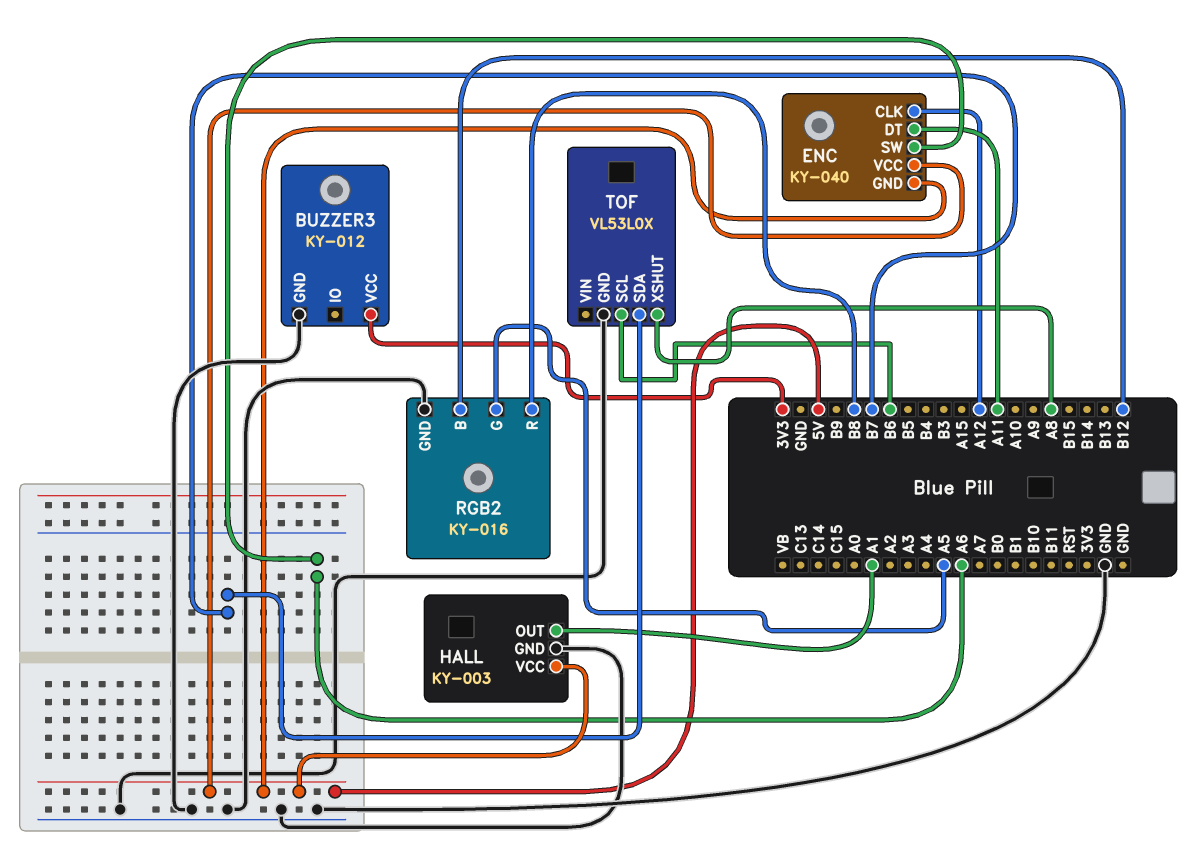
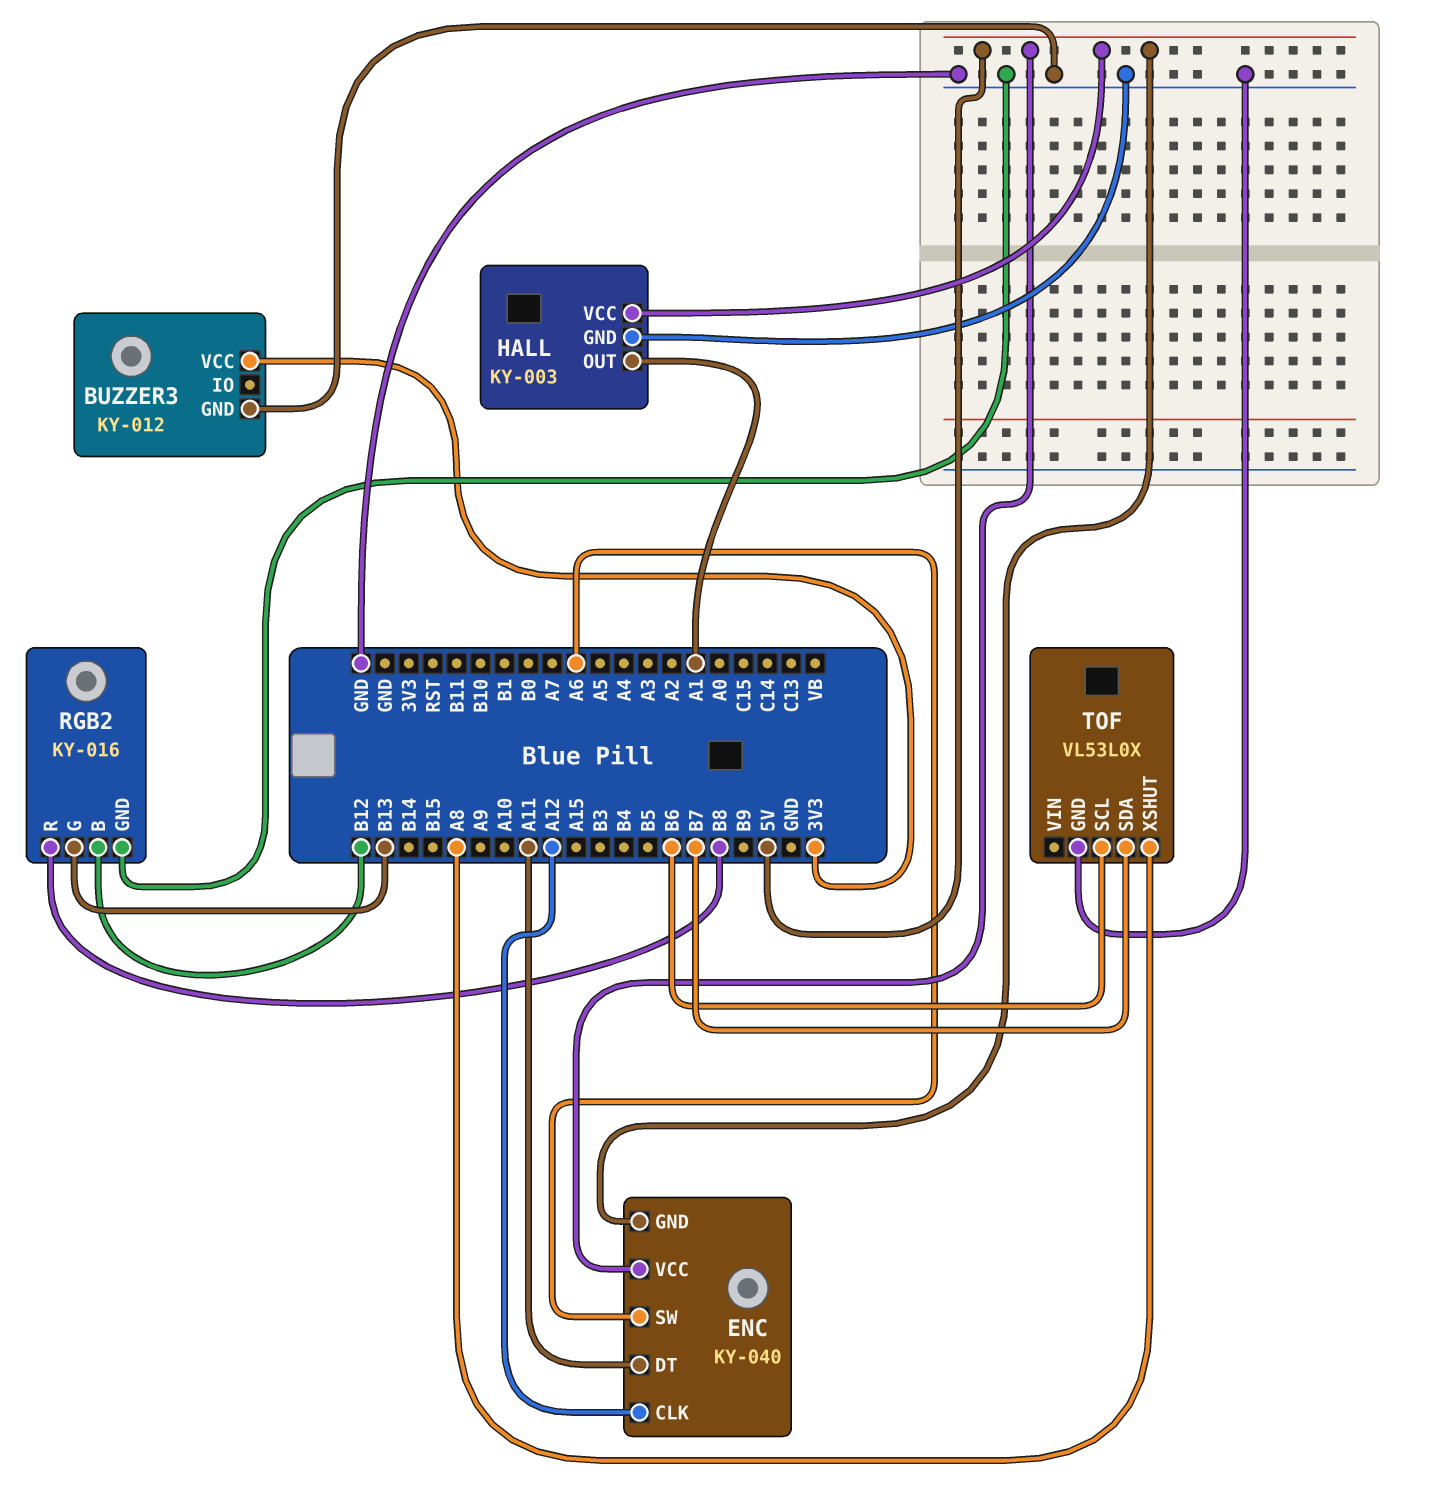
RGB2 pin G: A5 -> B13

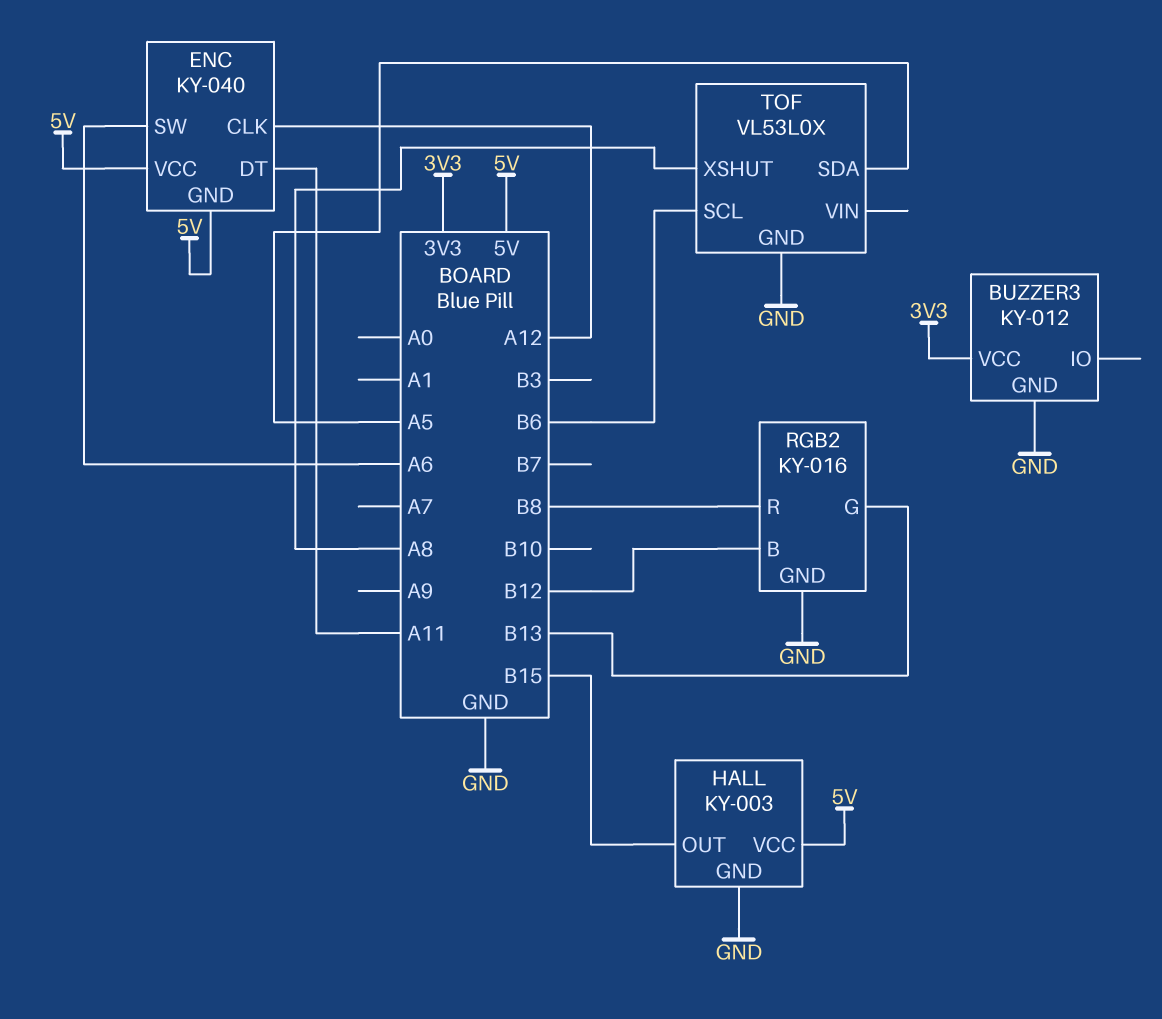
HALL pin OUT: A1 -> B15
TOF pin SDA: B7 -> A5

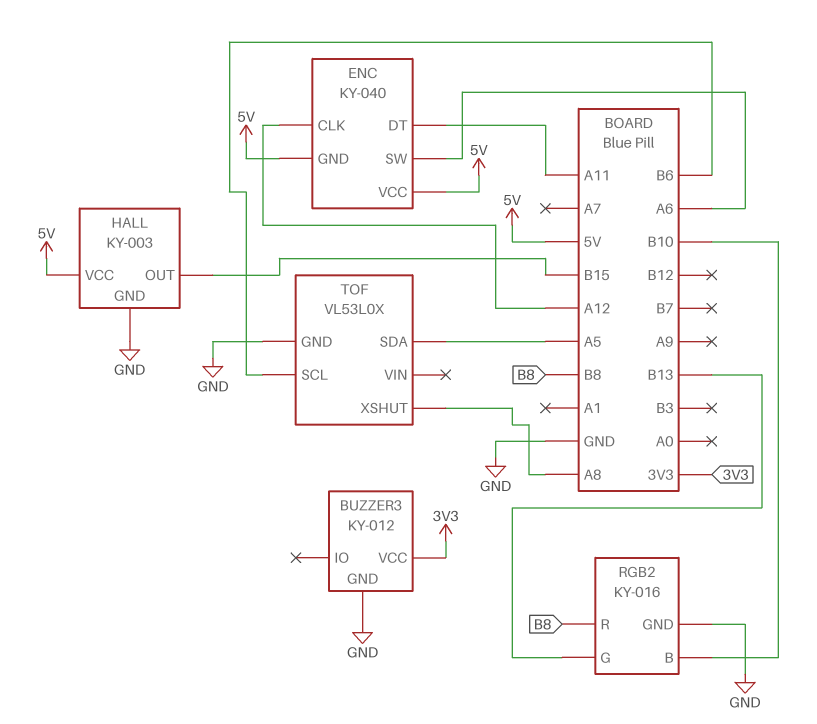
RGB2 pin B: B12 -> B10

